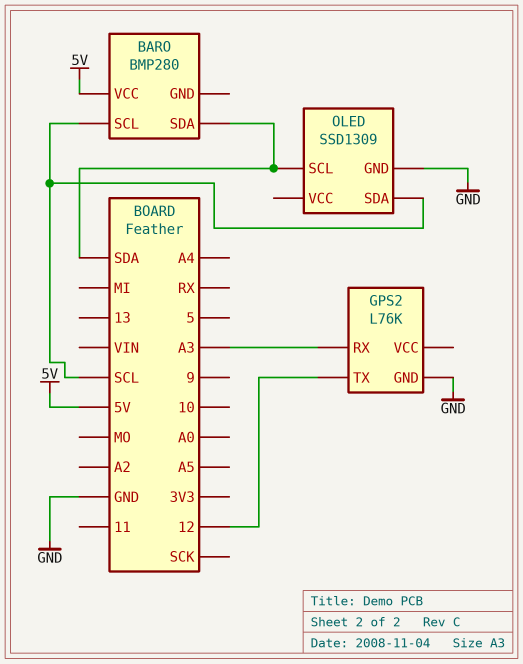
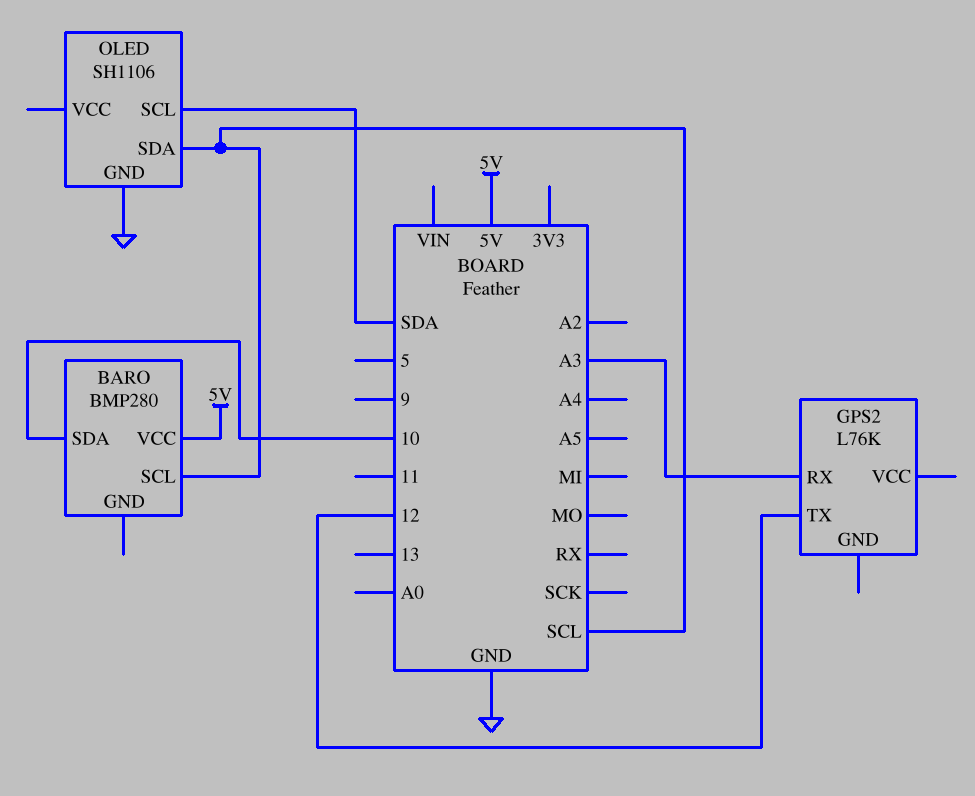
BARO pin SDA: SDA -> 10
GPS2 pin GND: GND -> none
OLED: SSD1309 -> SH1106

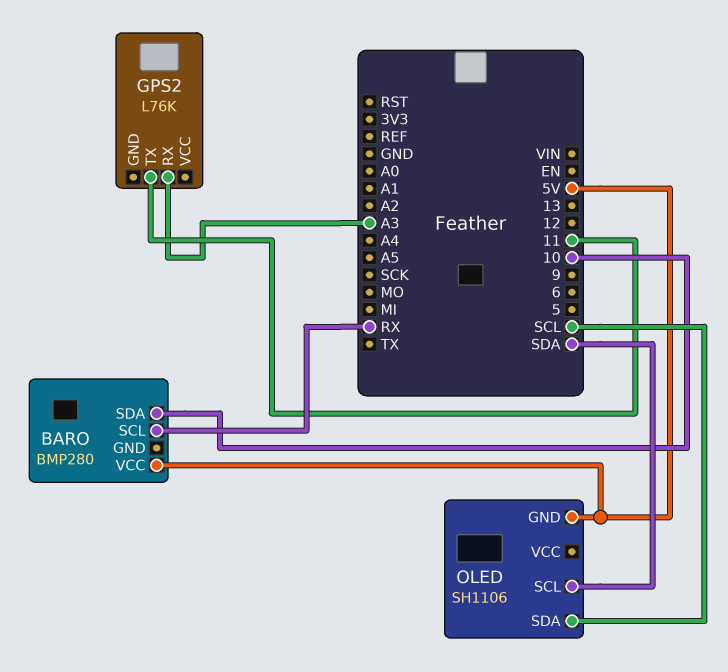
BARO pin SCL: SCL -> RX
GPS2 pin TX: 12 -> 11
OLED pin GND: GND -> 5V

